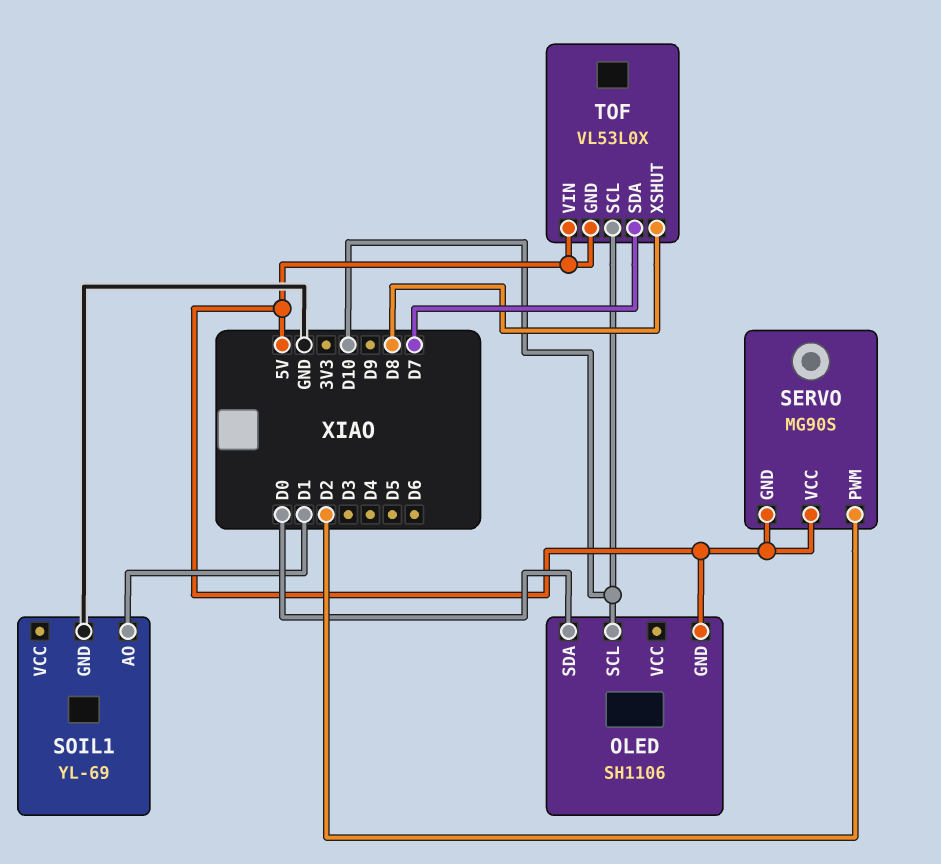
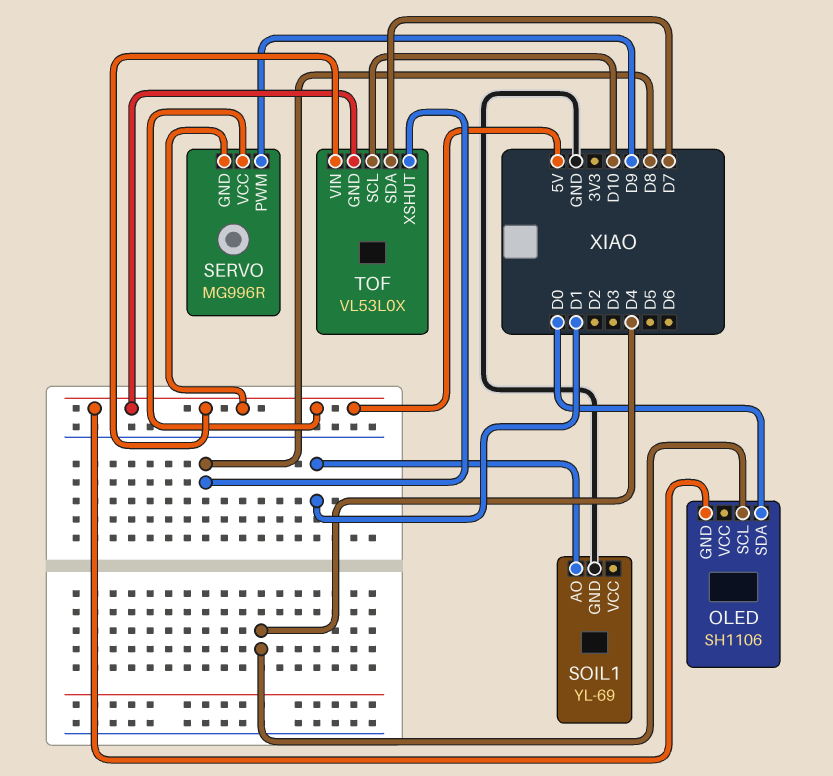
OLED pin SCL: D10 -> D4
SERVO: MG90S -> MG996R
SERVO pin PWM: D2 -> D9

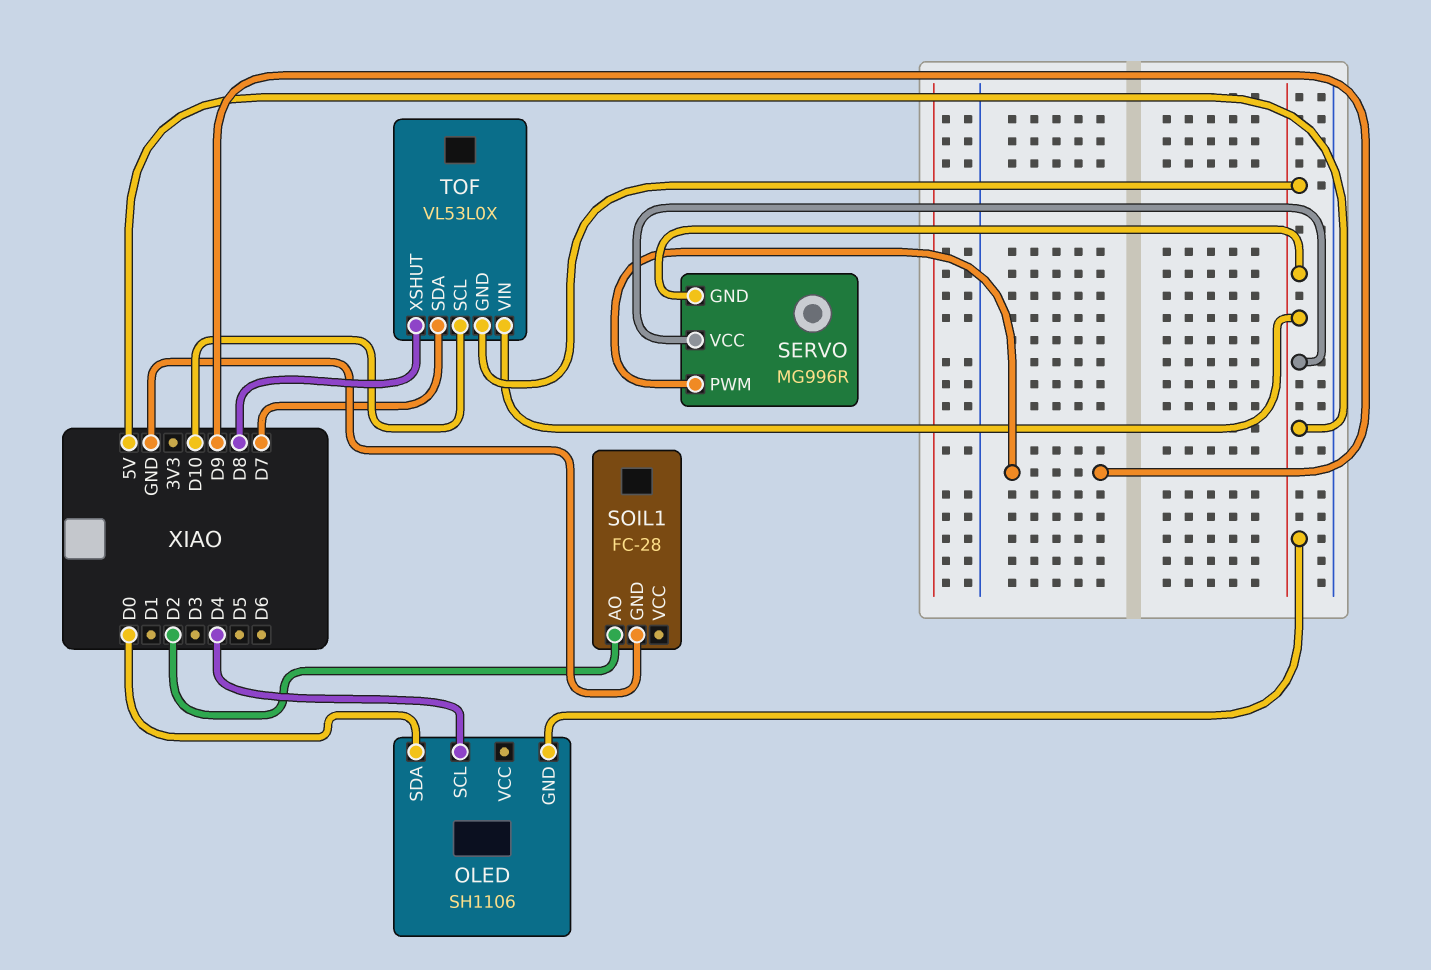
SOIL1: YL-69 -> FC-28
SOIL1 pin AO: D1 -> D2

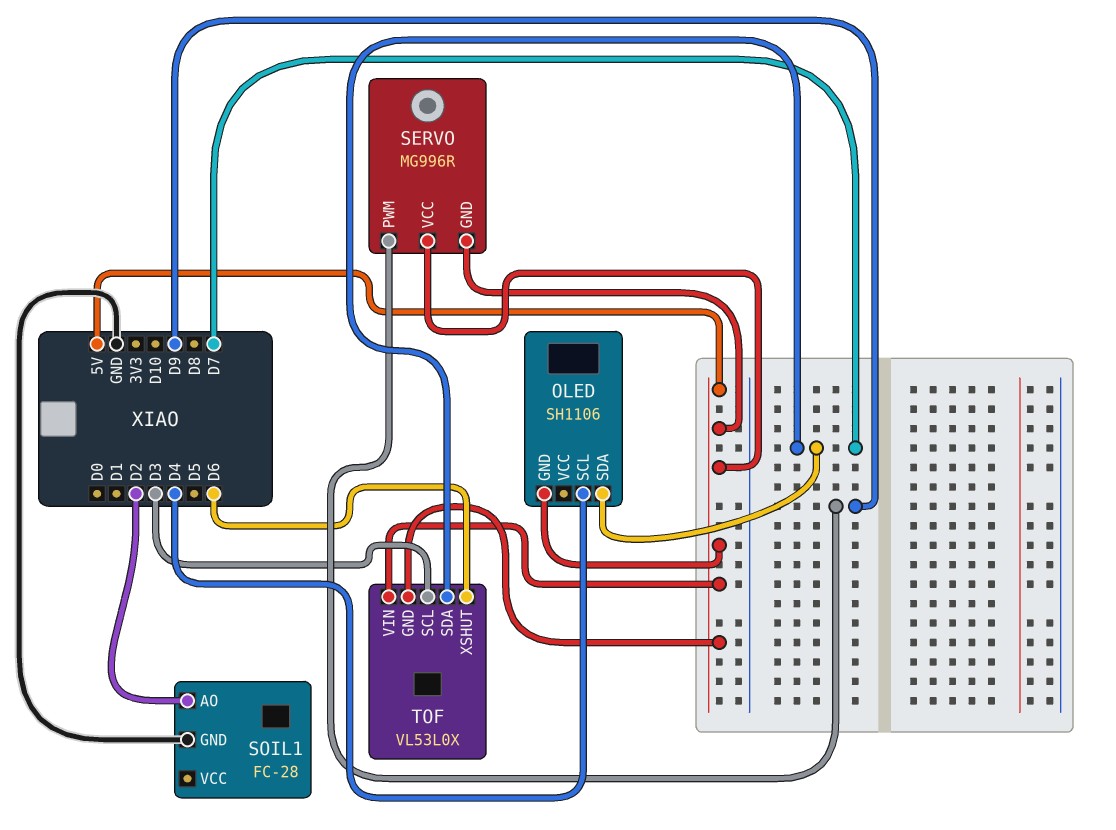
OLED pin SDA: D0 -> D7
TOF pin SCL: D10 -> D3
TOF pin XSHUT: D8 -> D6

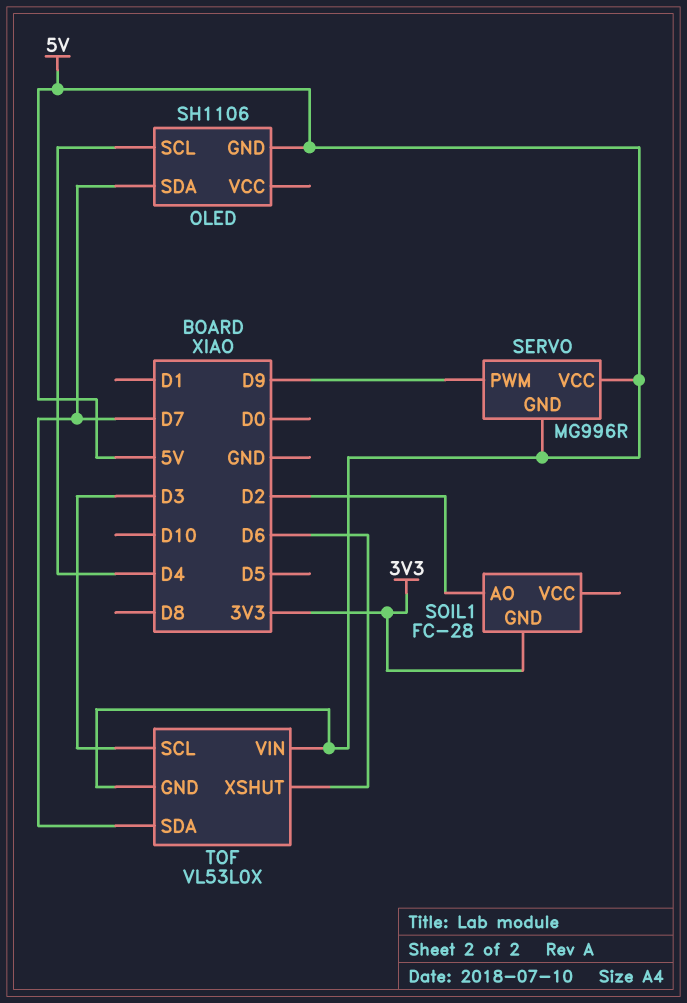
SOIL1 pin GND: GND -> 3V3

